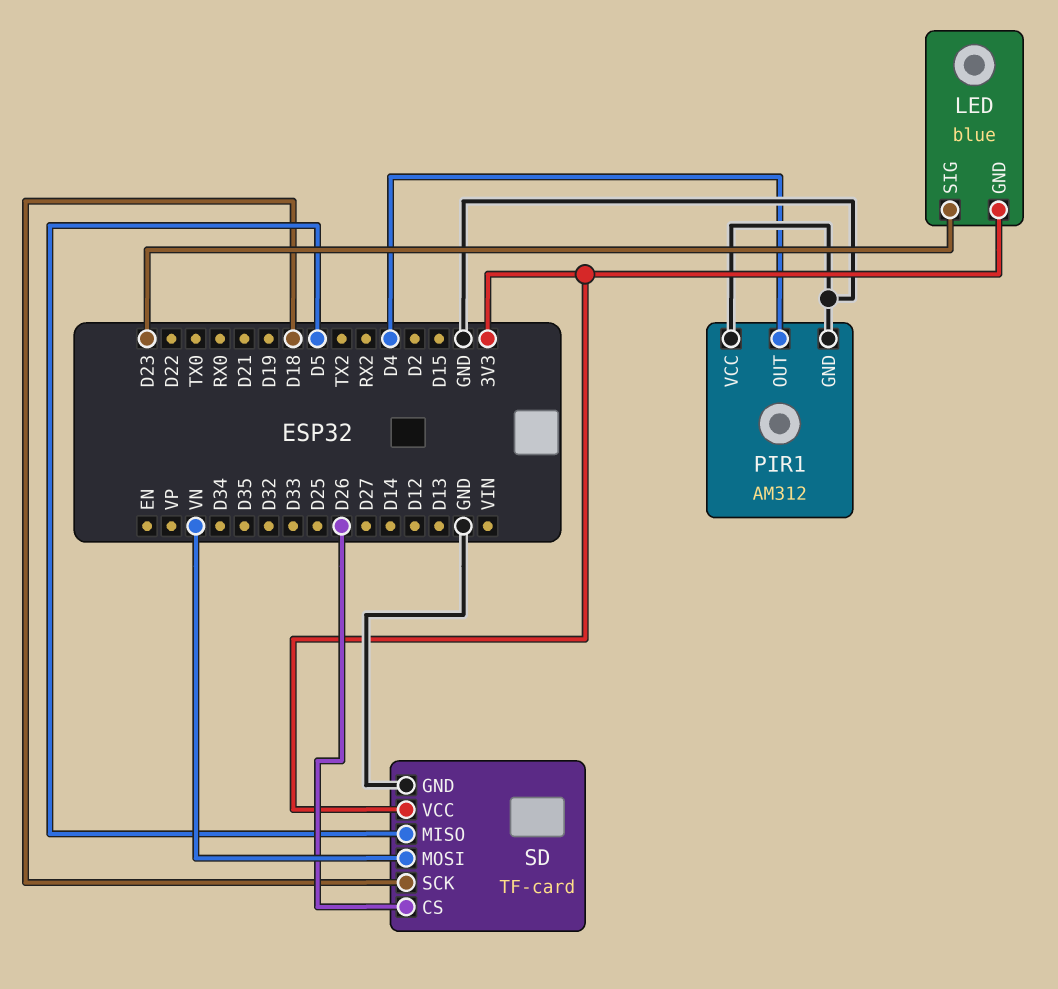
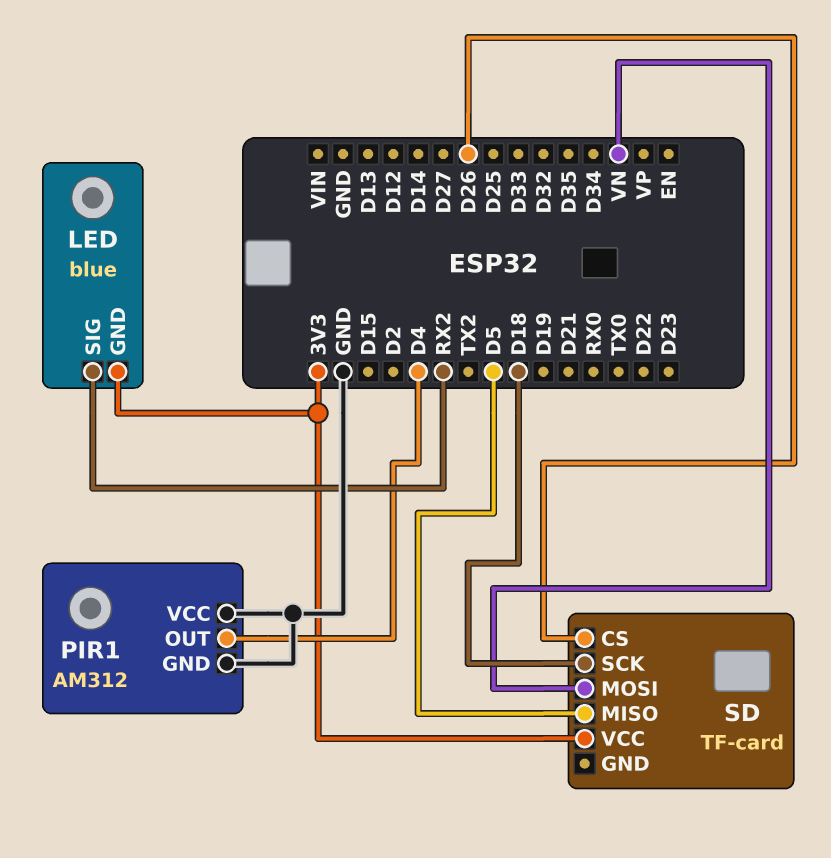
LED pin SIG: D23 -> RX2
SD pin GND: GND -> none

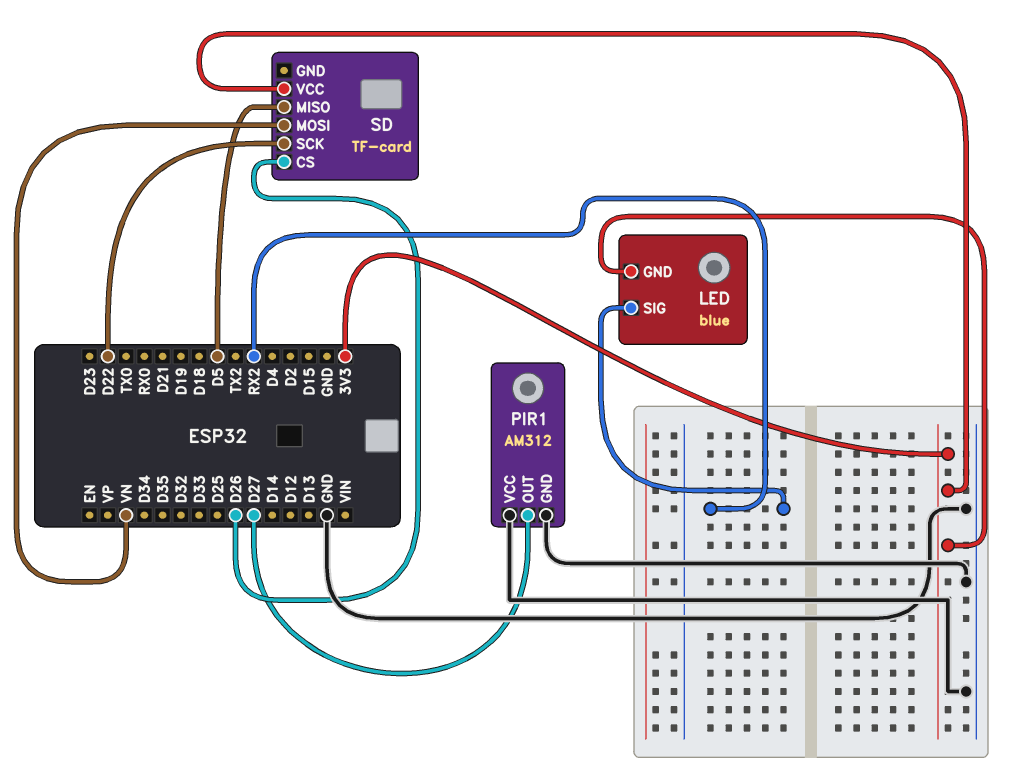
PIR1 pin OUT: D4 -> D27
SD pin SCK: D18 -> D22

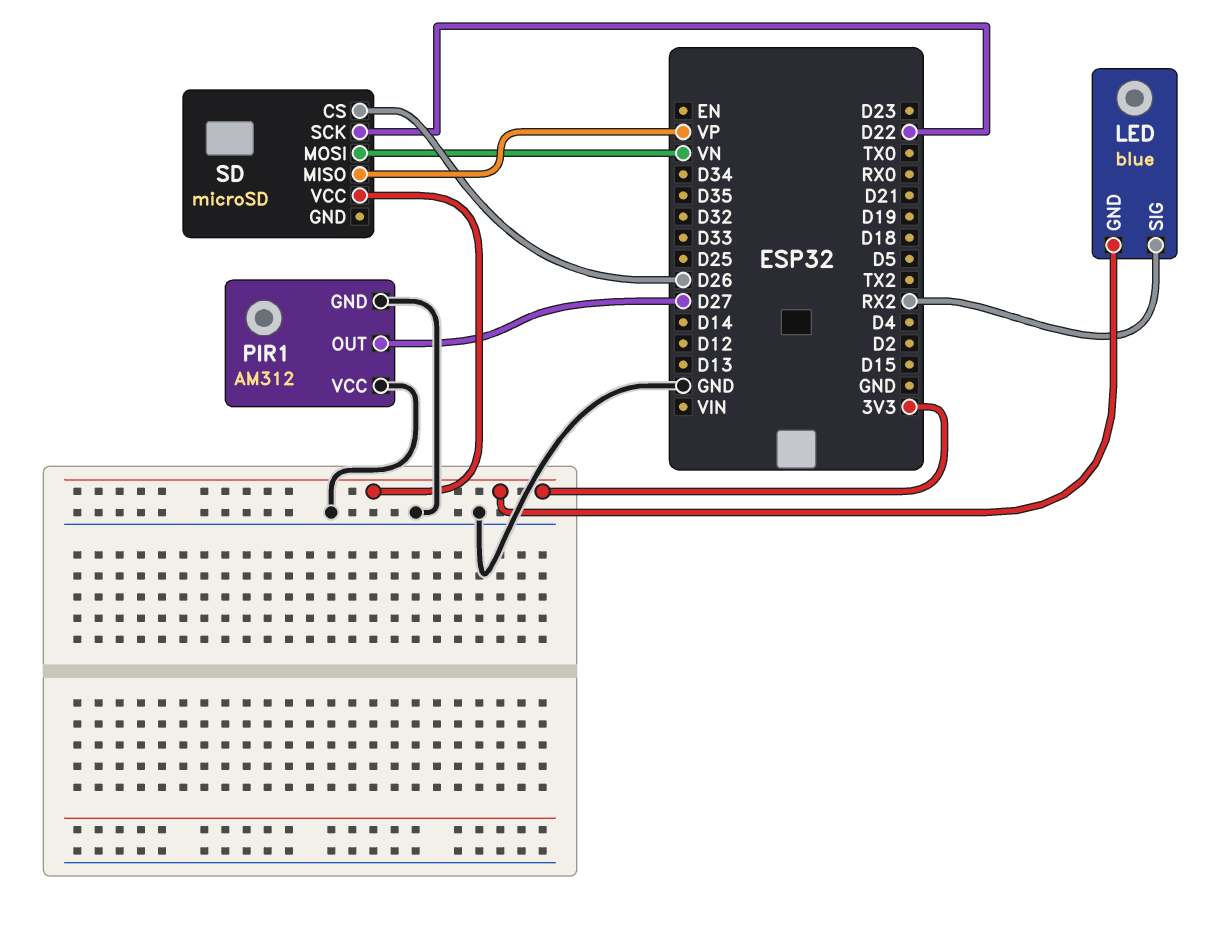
SD: TF-card -> microSD
SD pin MISO: D5 -> VP

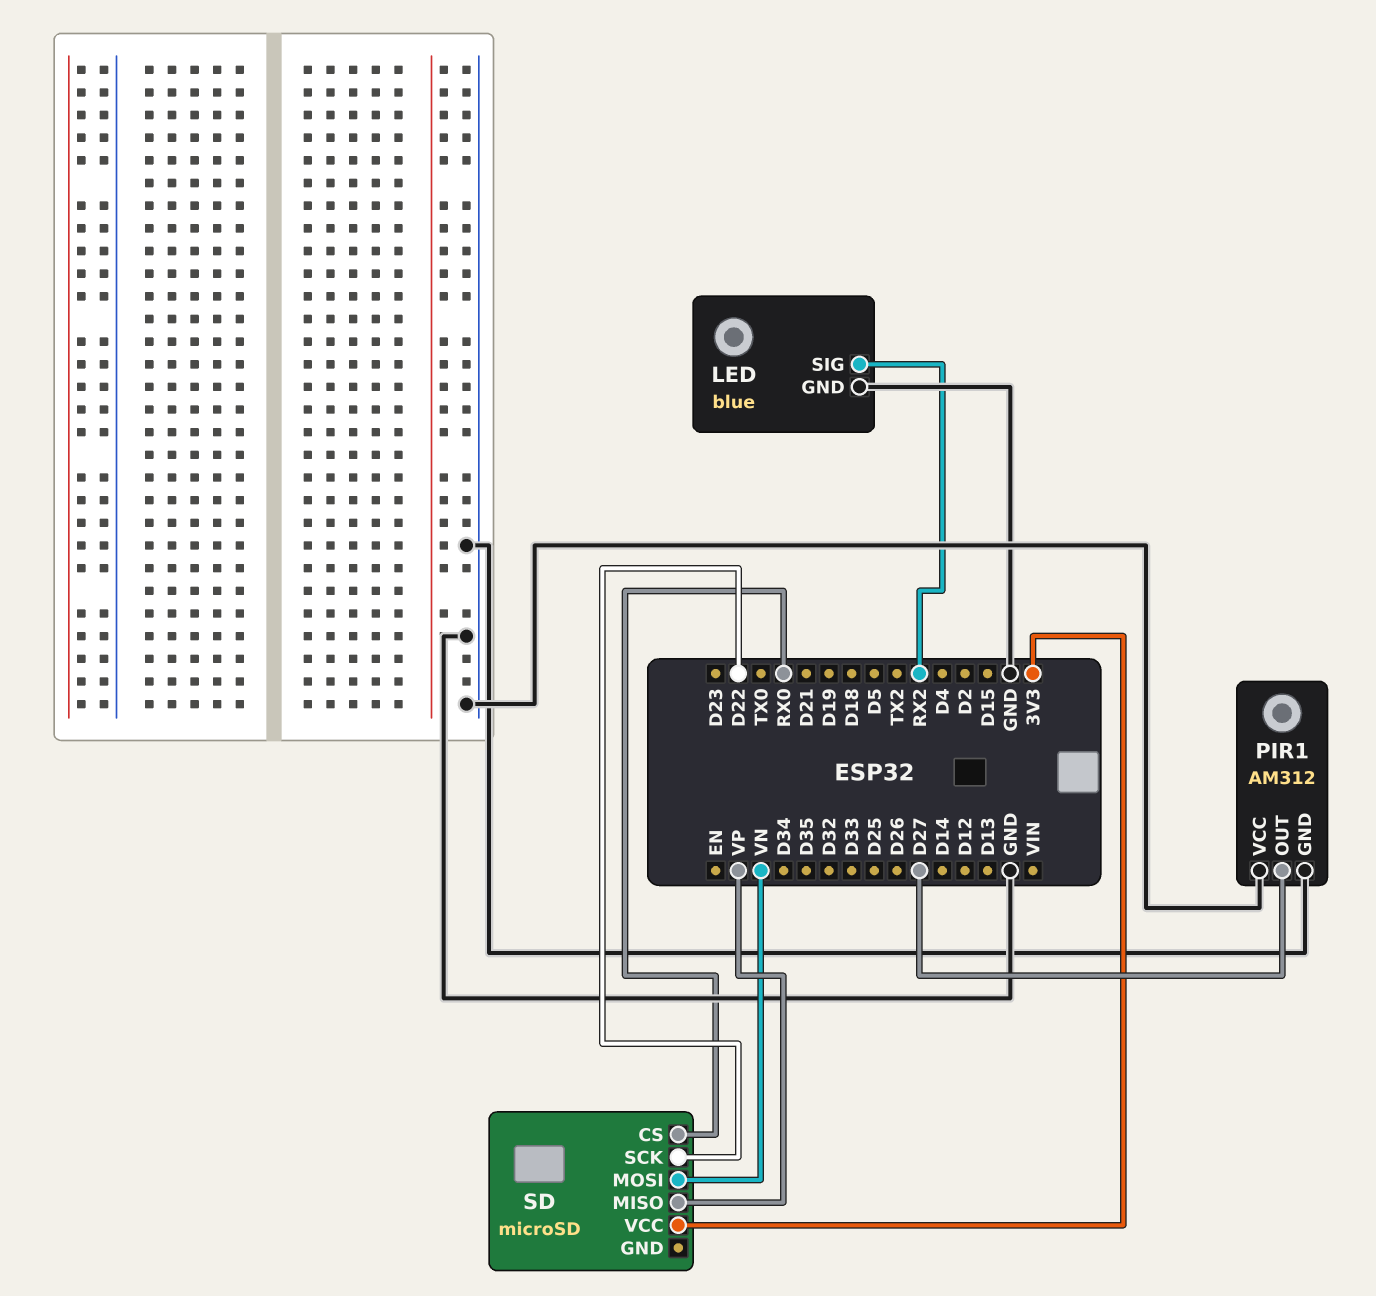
LED pin GND: 3V3 -> GND
SD pin CS: D26 -> RX0

